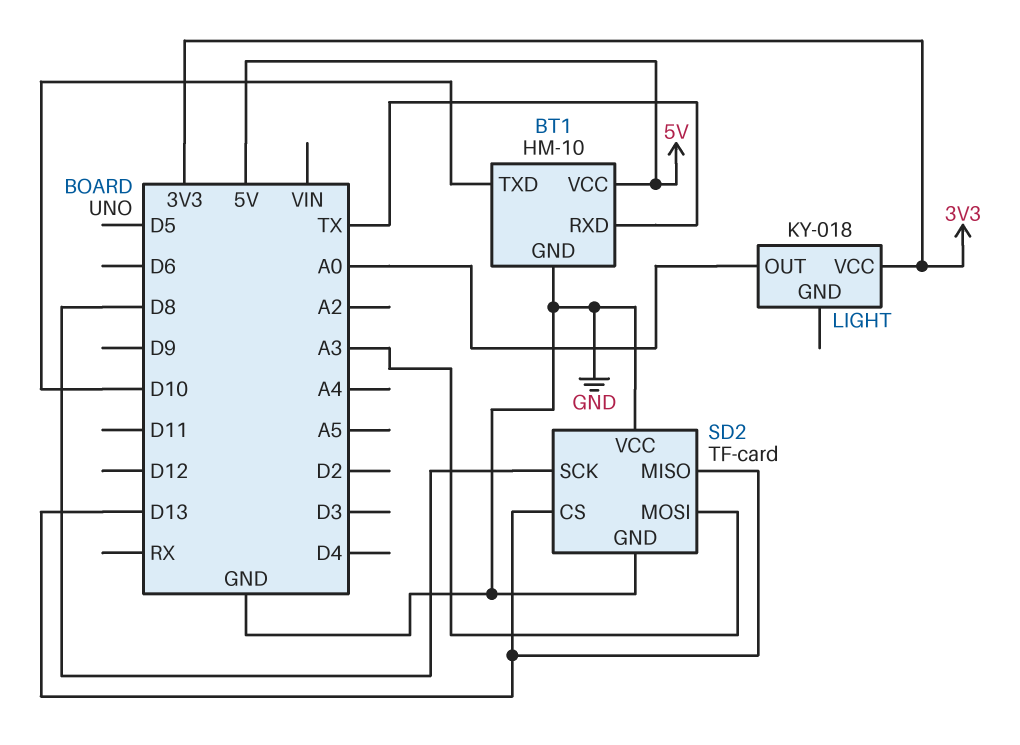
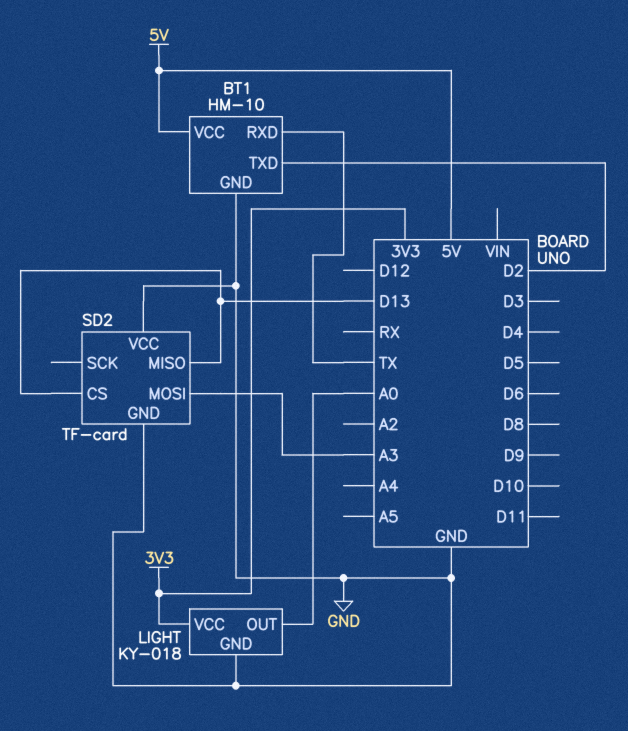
BT1 pin TXD: D10 -> D2
LIGHT pin GND: none -> GND
SD2 pin SCK: D8 -> none

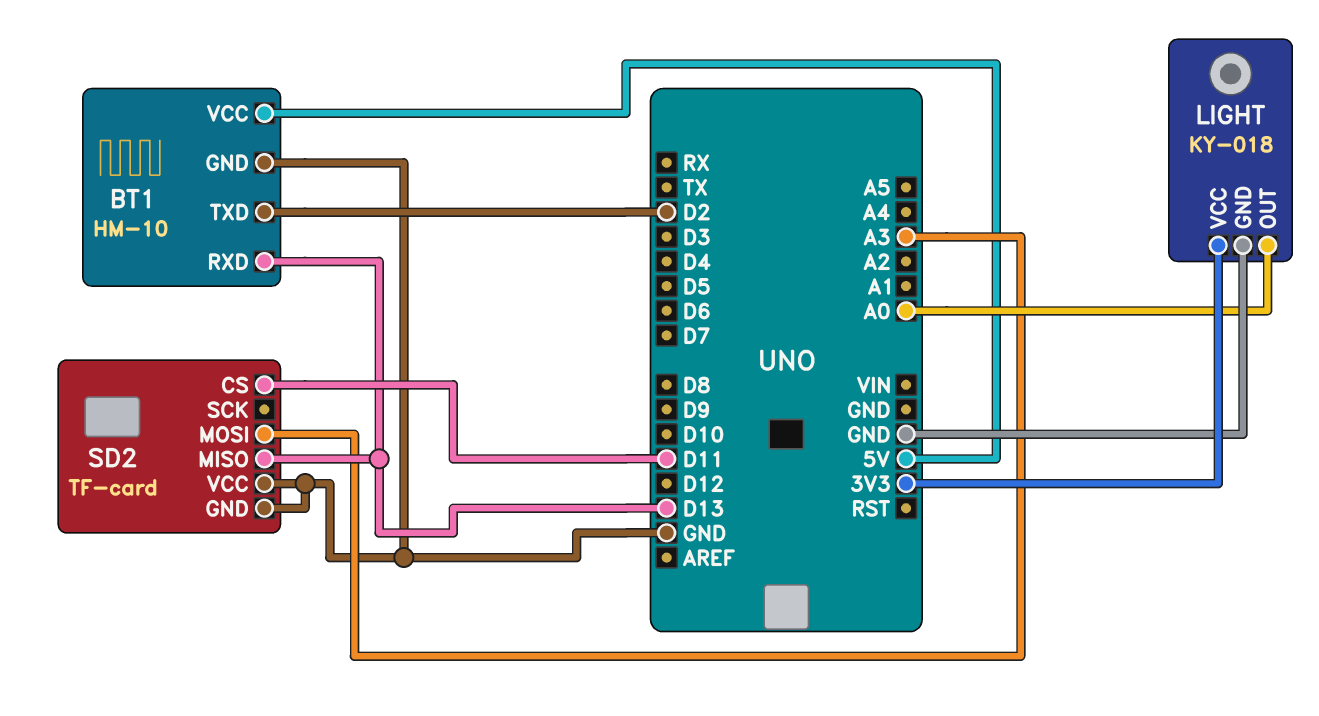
BT1 pin RXD: TX -> D13
SD2 pin CS: D13 -> D11

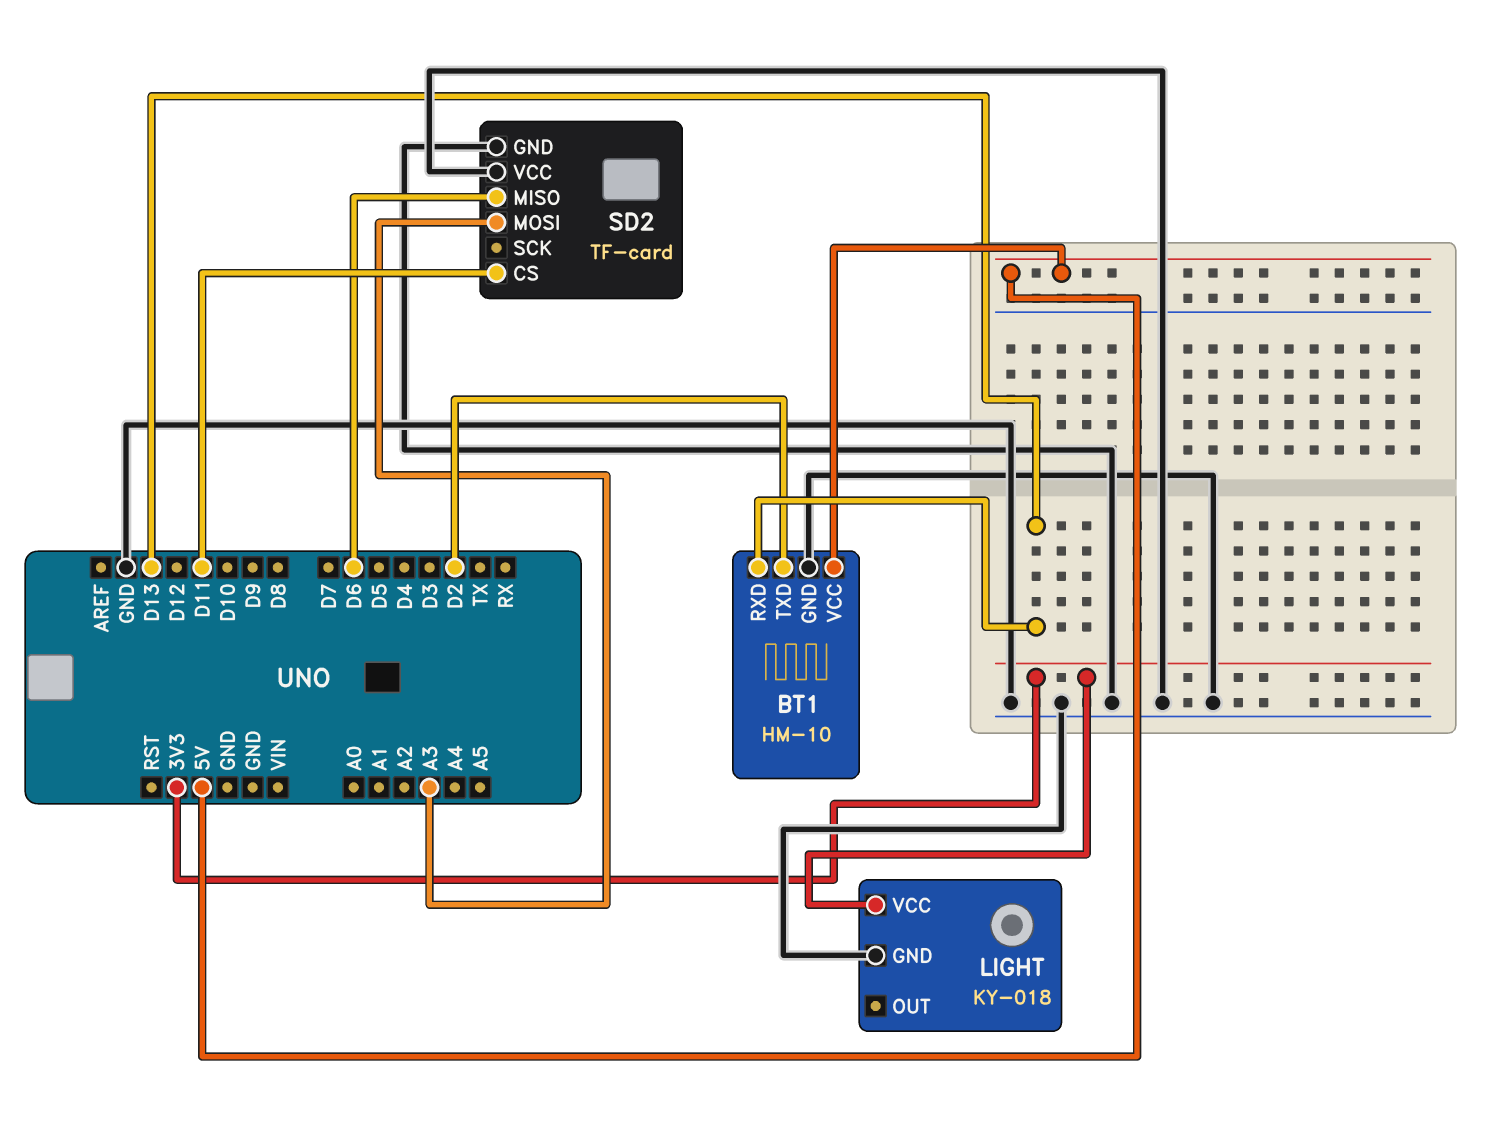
LIGHT pin OUT: A0 -> none
SD2 pin MISO: D13 -> D6

